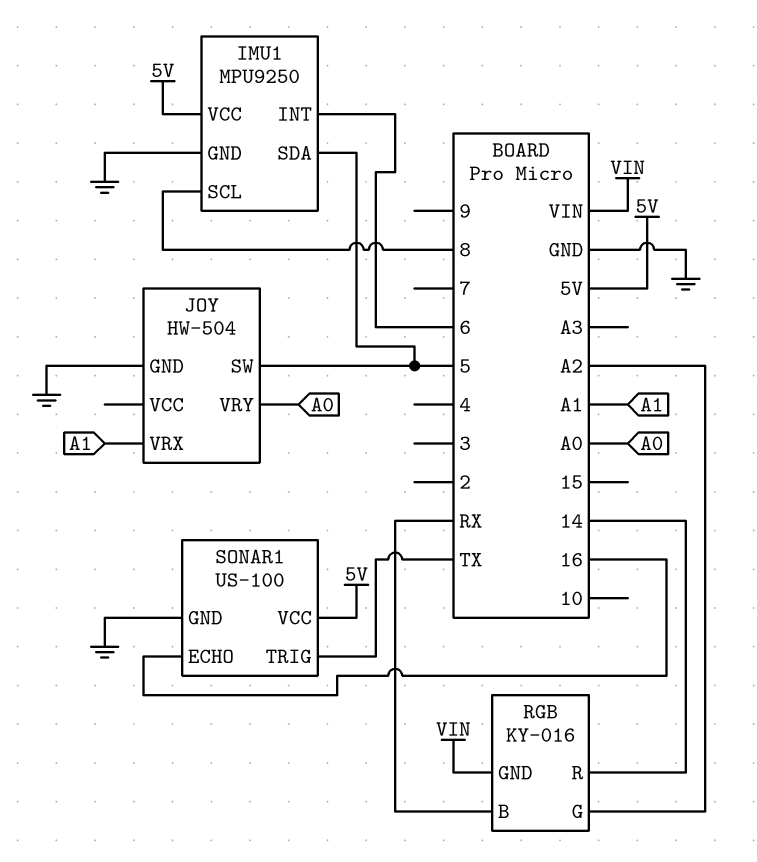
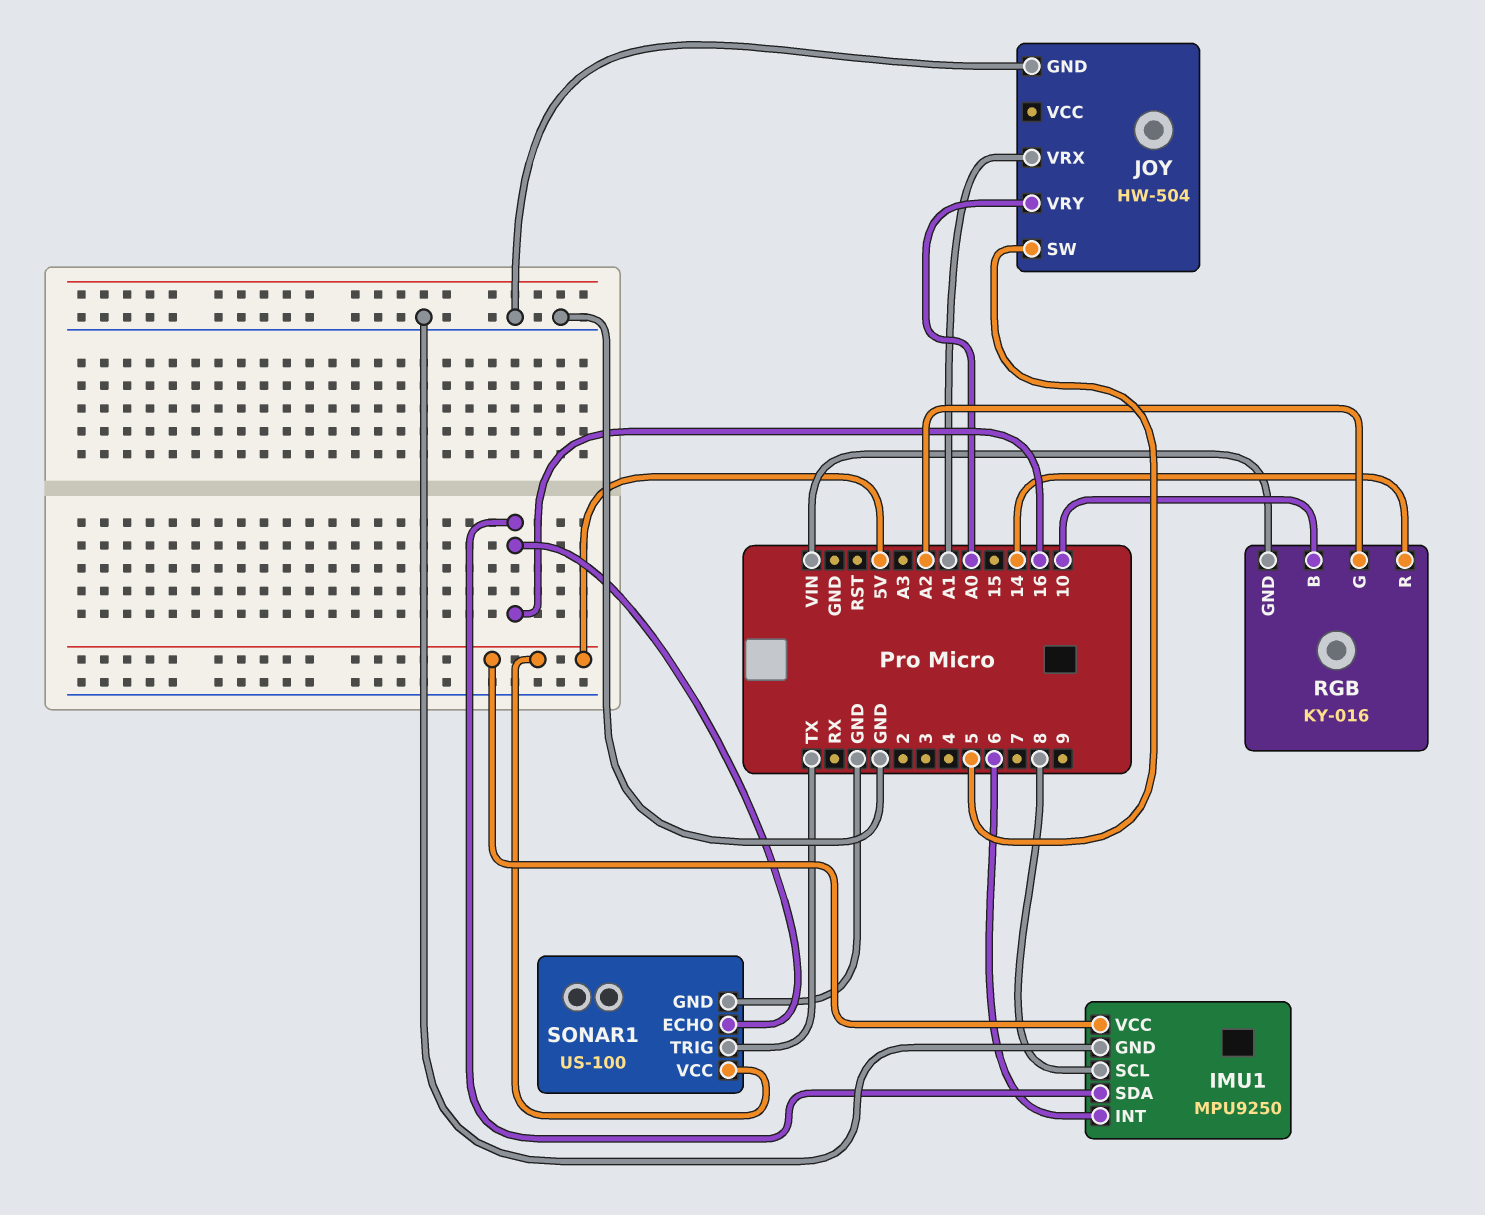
IMU1 pin SDA: 5 -> 16
RGB pin B: RX -> 10

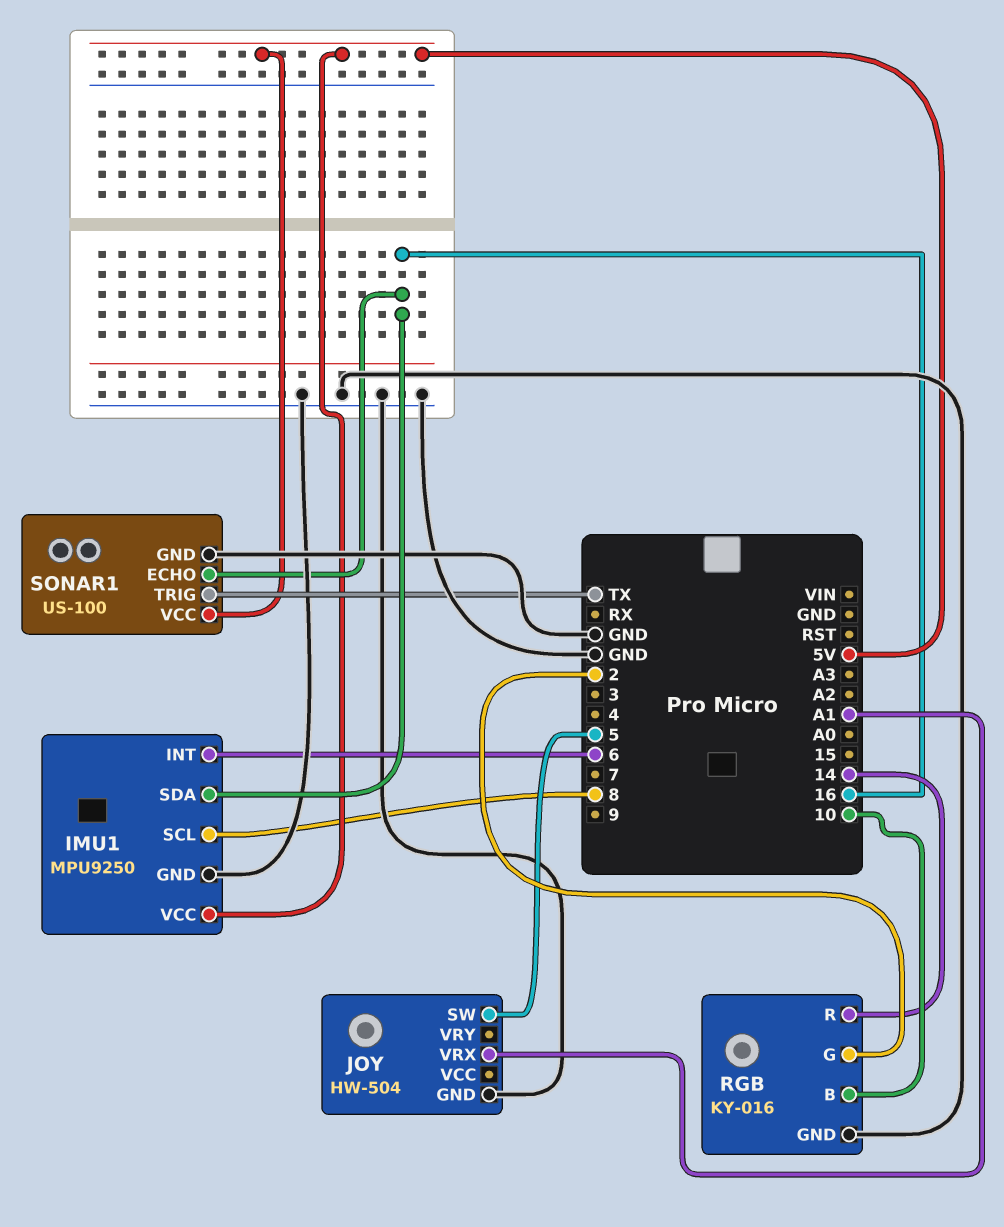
JOY pin VRY: A0 -> none
RGB pin G: A2 -> 2
RGB pin GND: VIN -> GND

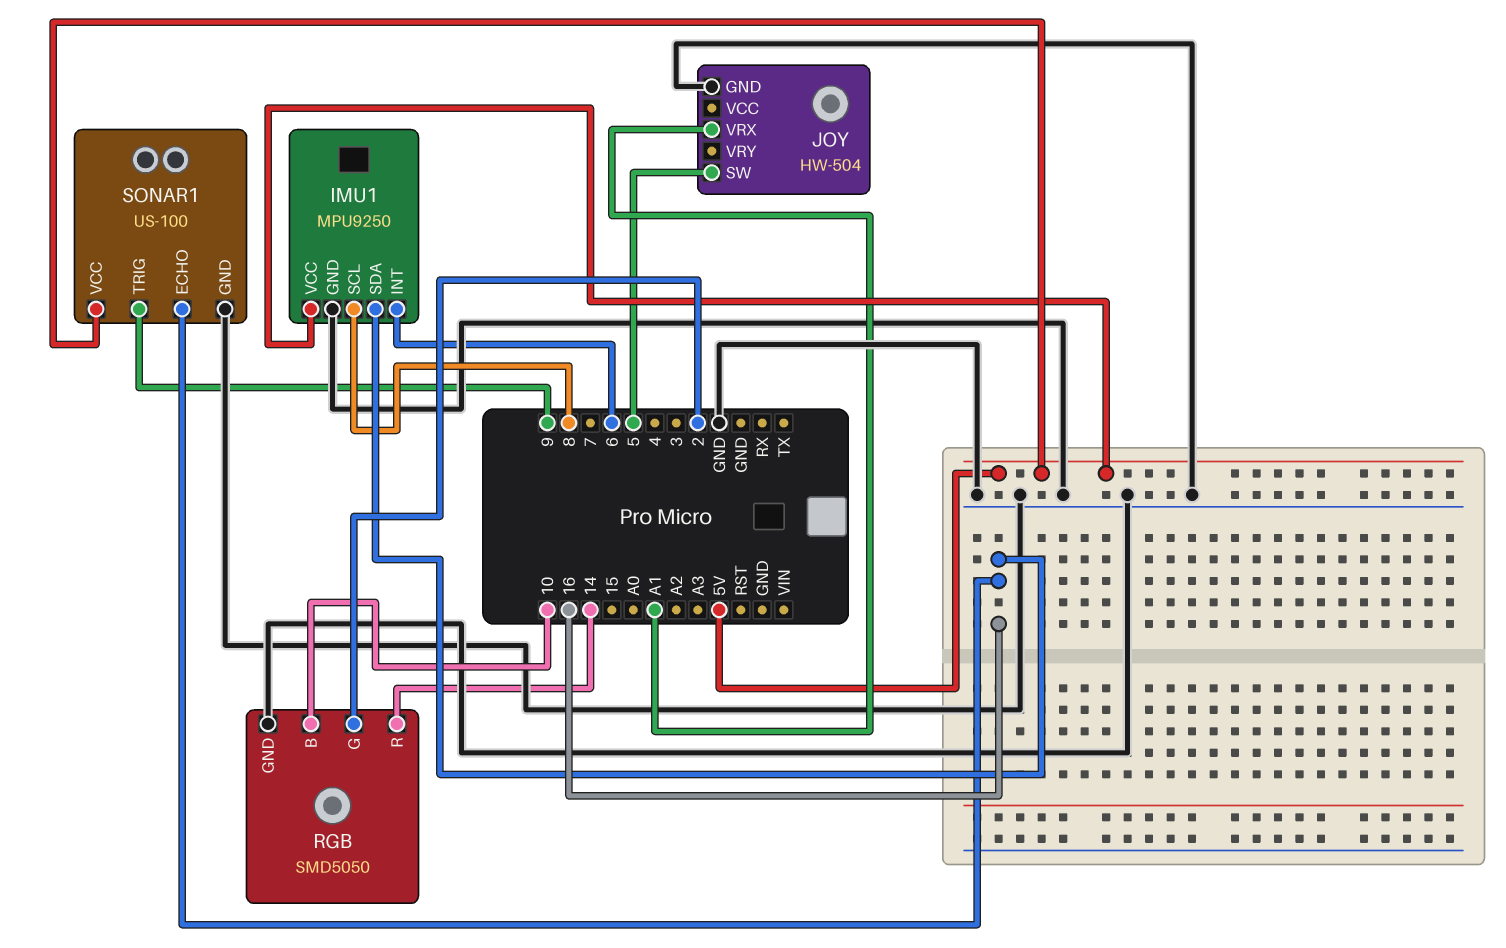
RGB: KY-016 -> SMD5050
SONAR1 pin TRIG: TX -> 9

